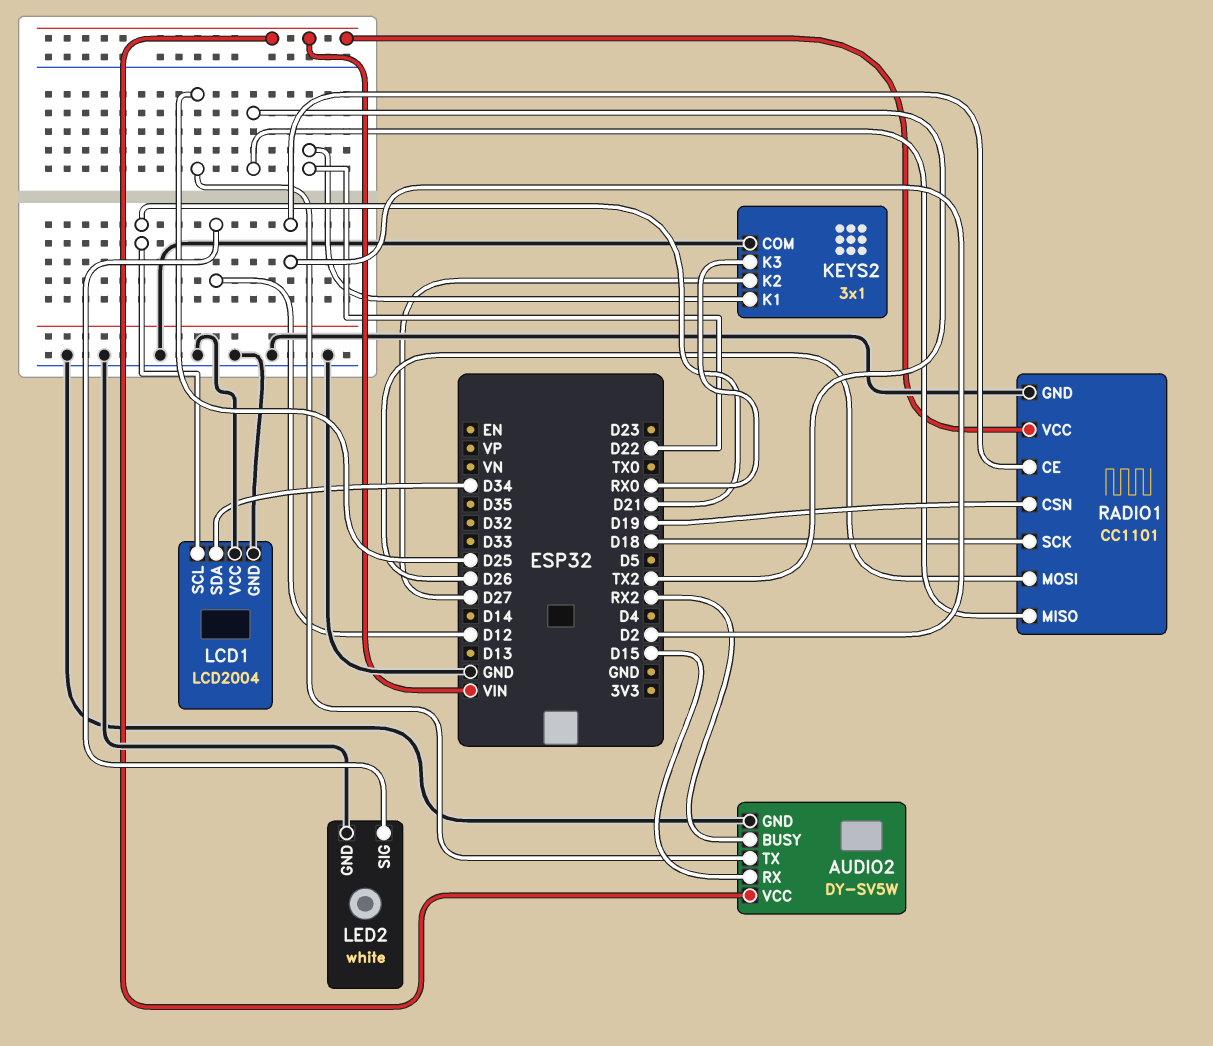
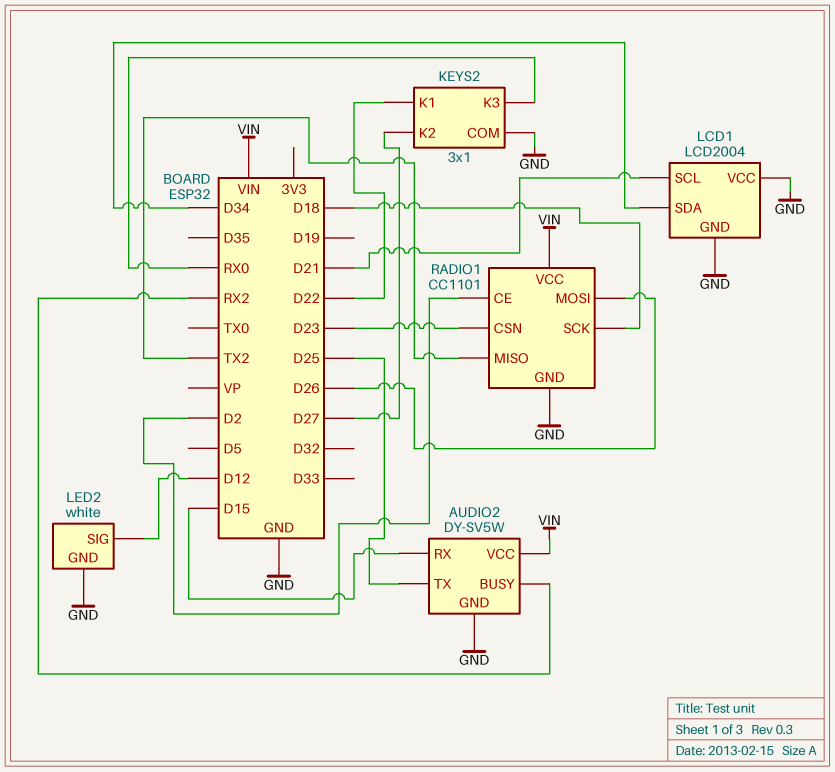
RADIO1 pin CSN: D19 -> D23

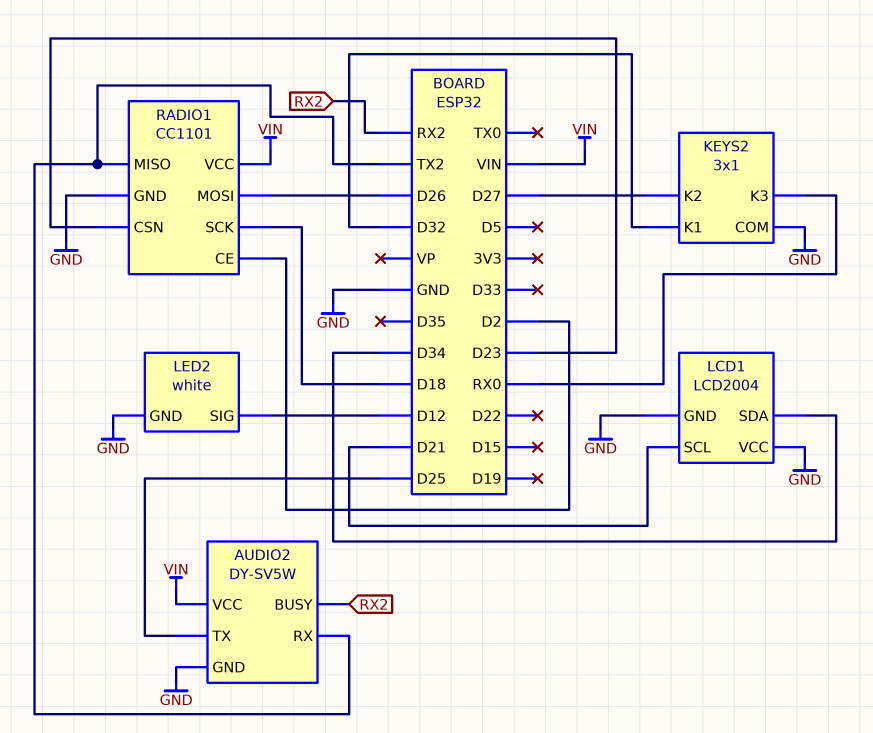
AUDIO2 pin RX: D15 -> TX2
KEYS2 pin K1: D22 -> D32

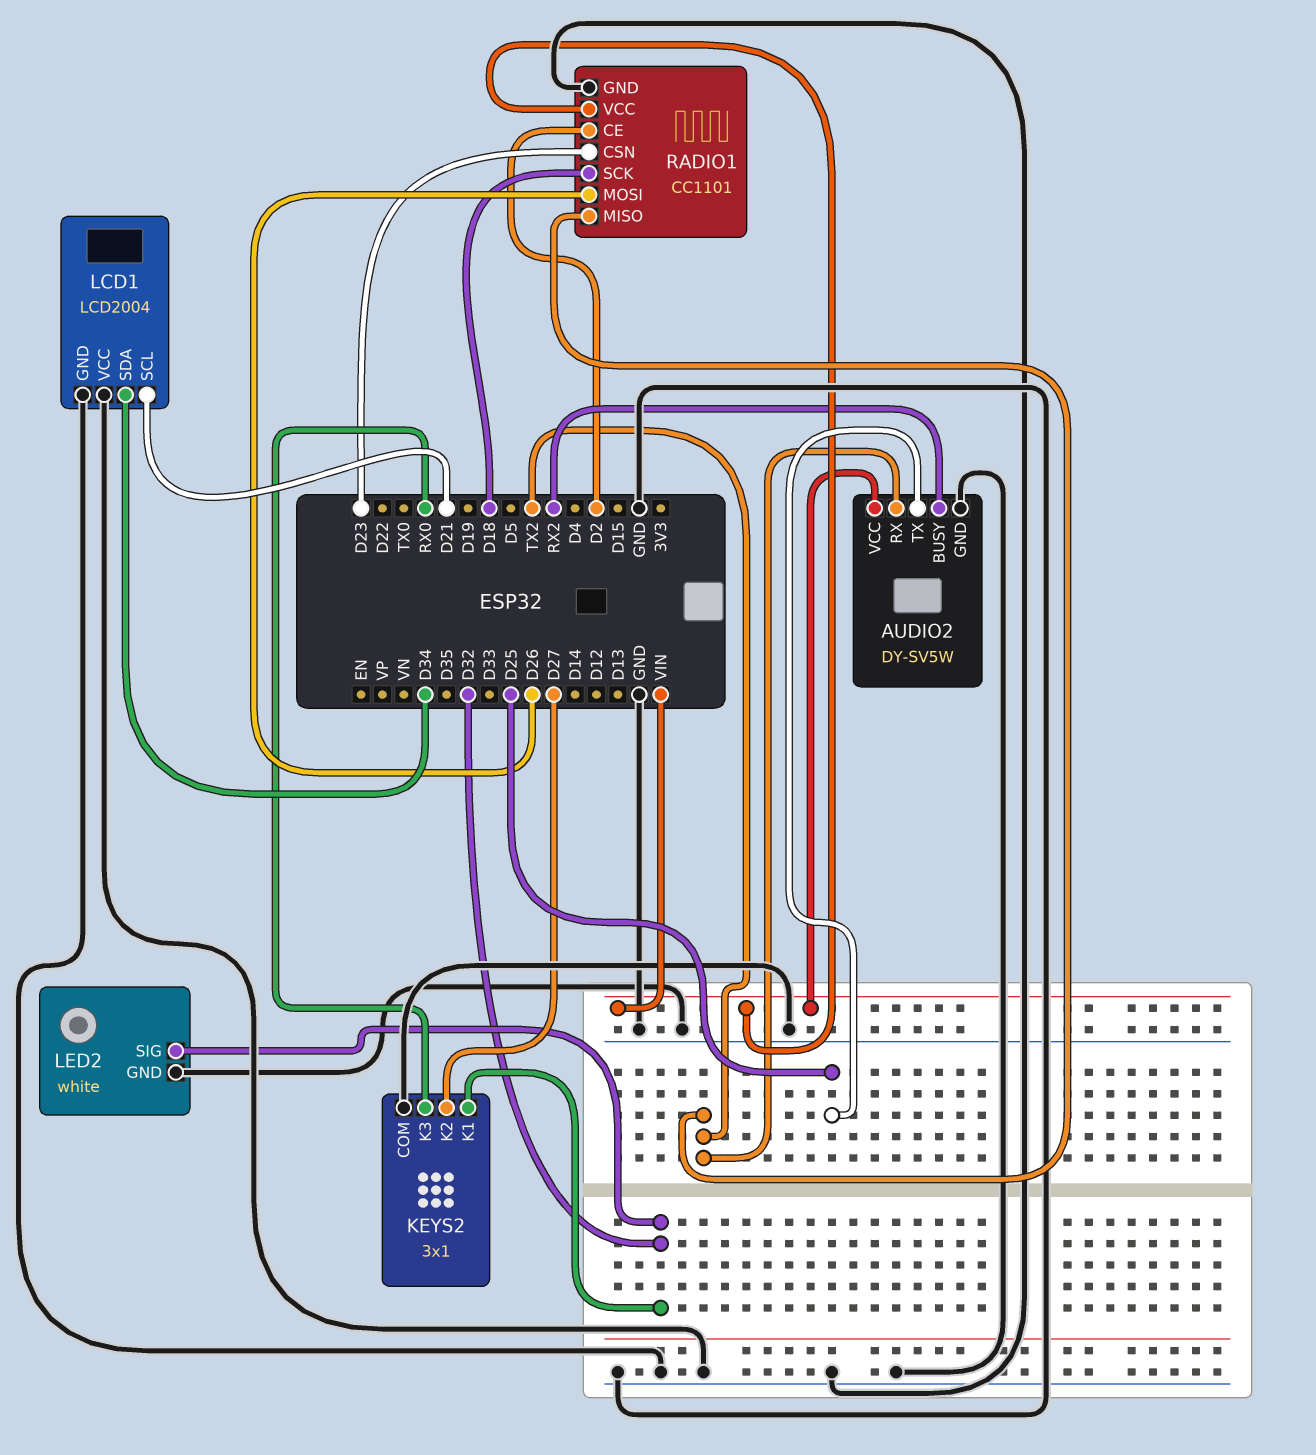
LED2 pin SIG: D12 -> D32

